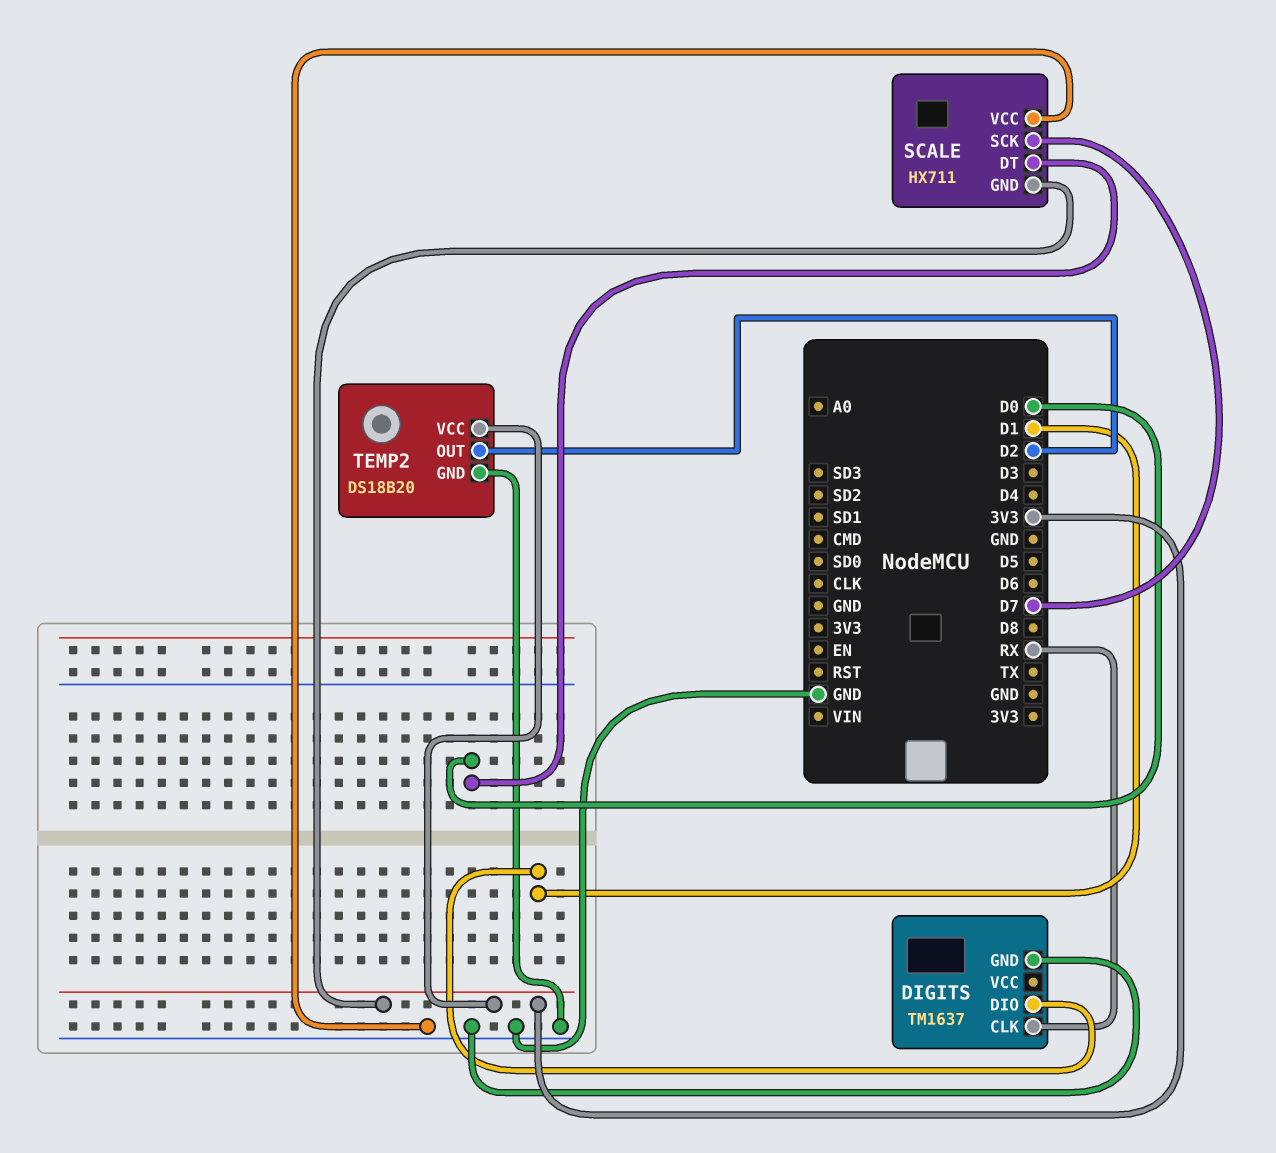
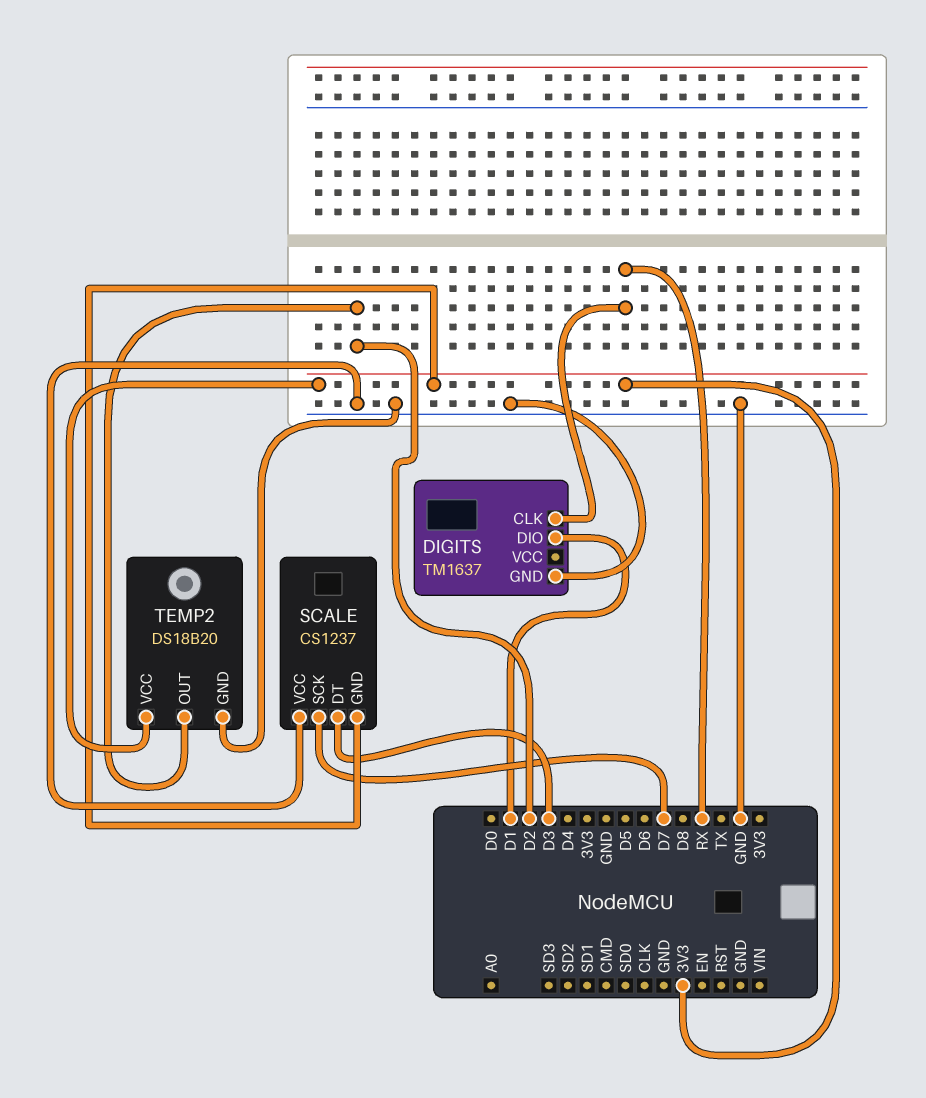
SCALE: HX711 -> CS1237
SCALE pin DT: D0 -> D3

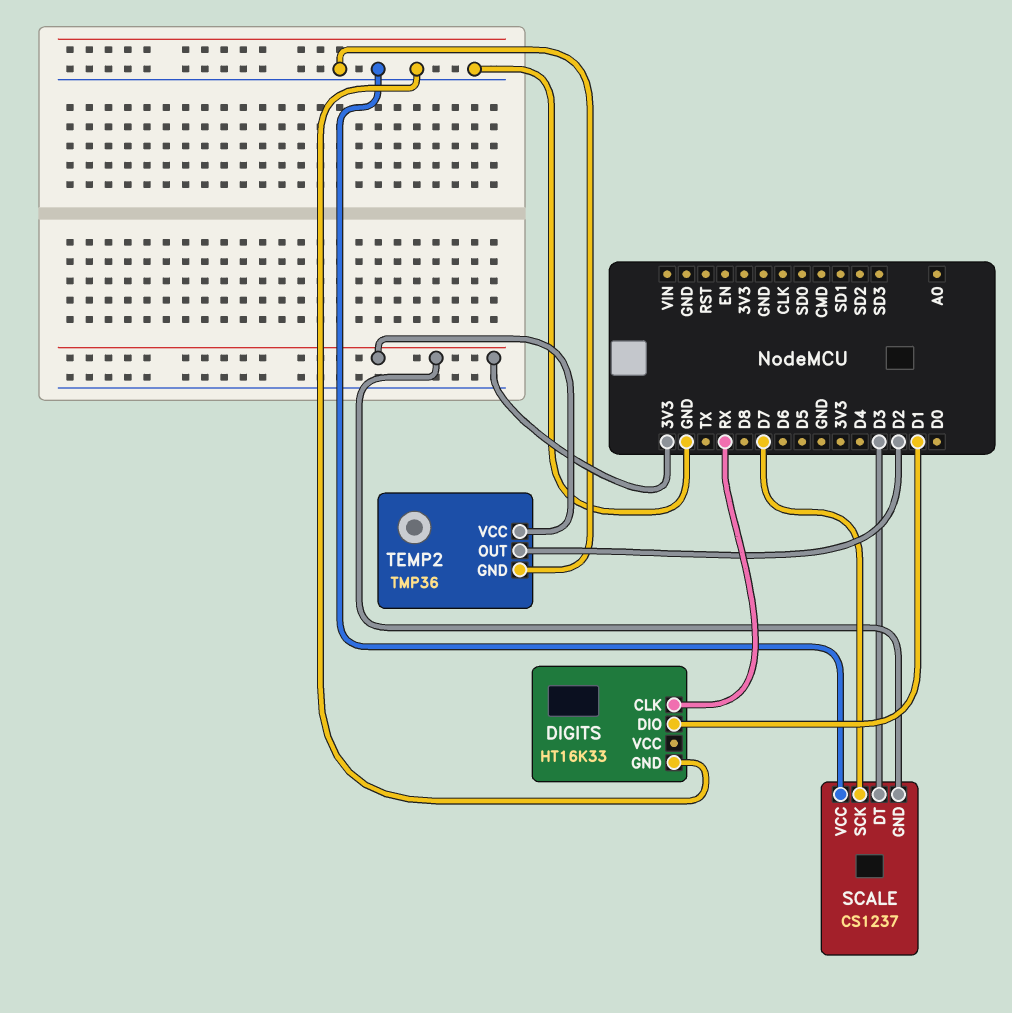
DIGITS: TM1637 -> HT16K33
TEMP2: DS18B20 -> TMP36

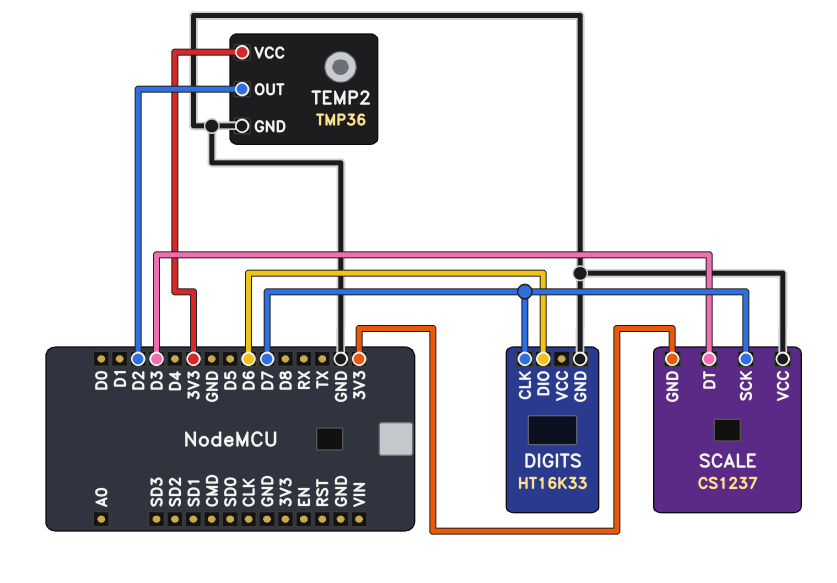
DIGITS pin CLK: RX -> D7
DIGITS pin DIO: D1 -> D6

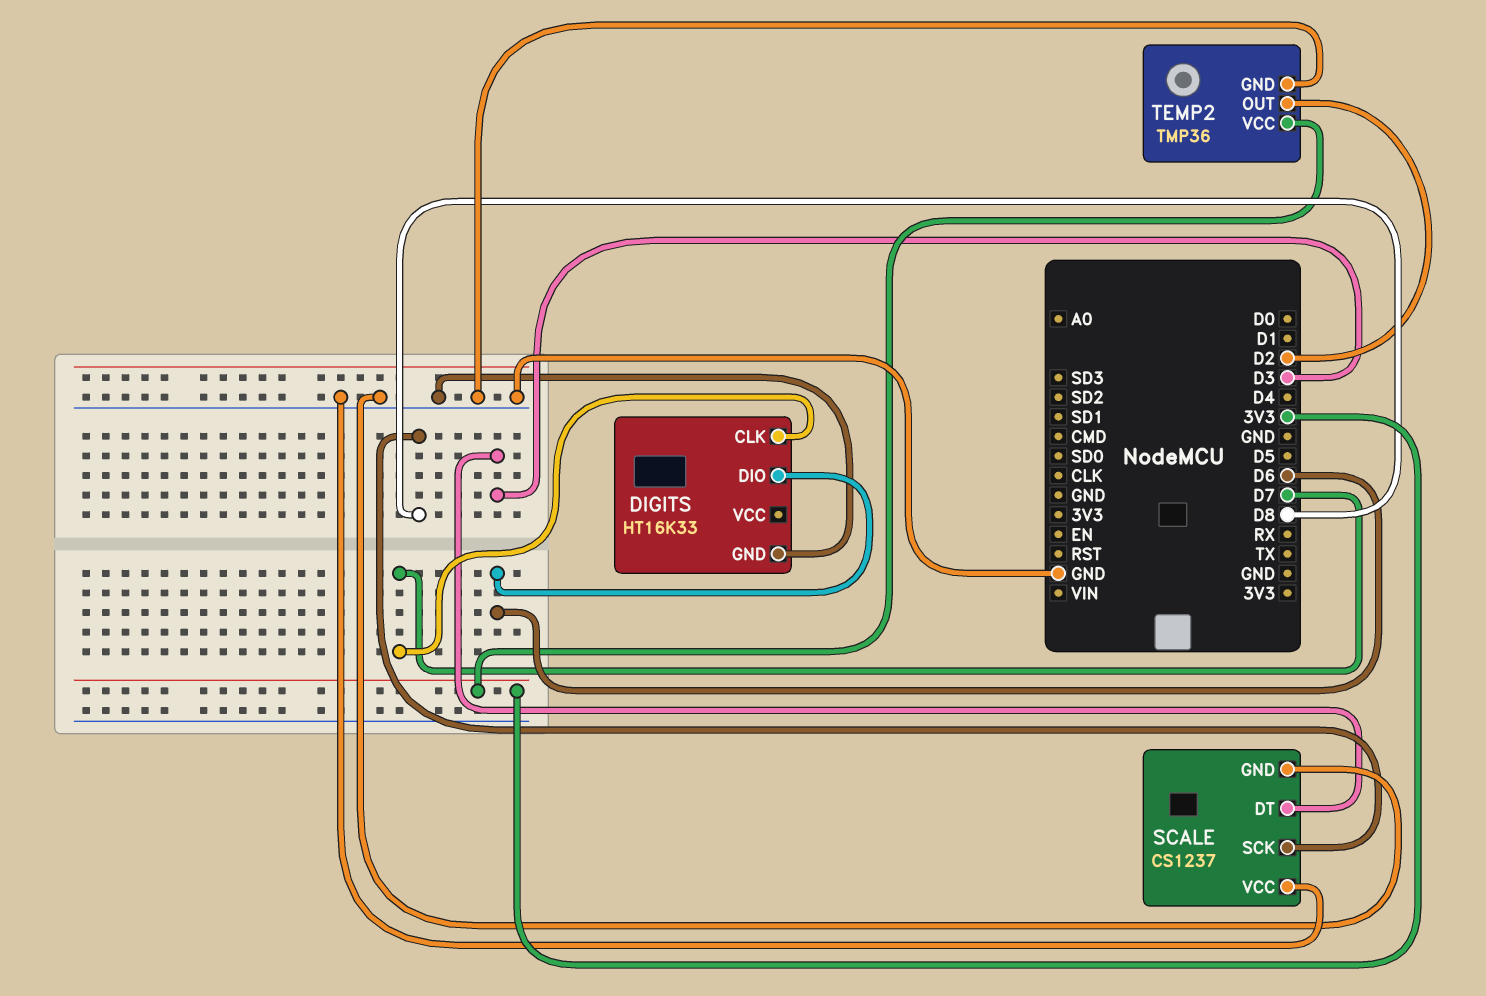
SCALE pin GND: 3V3 -> GND
SCALE pin SCK: D7 -> D8

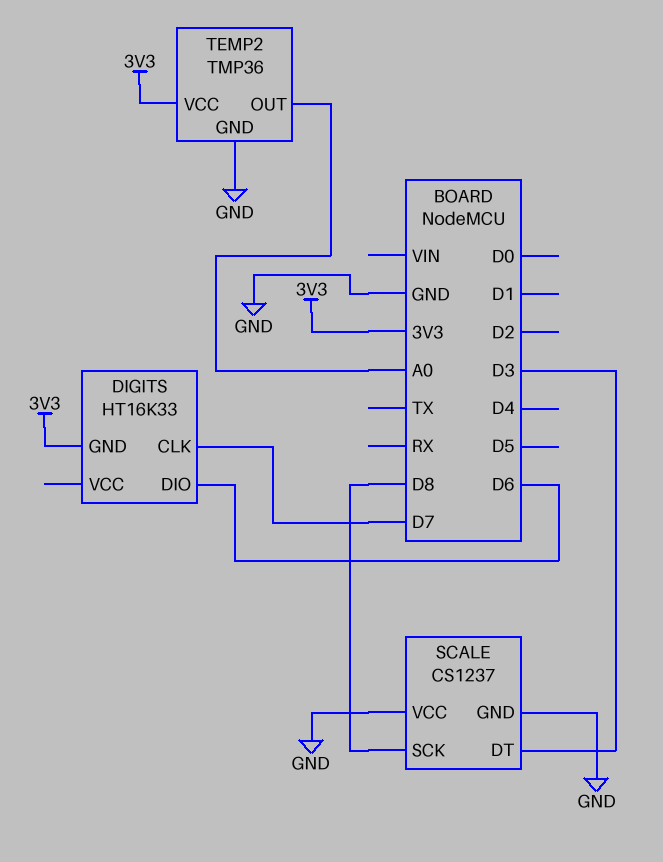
DIGITS pin GND: GND -> 3V3
TEMP2 pin OUT: D2 -> A0

